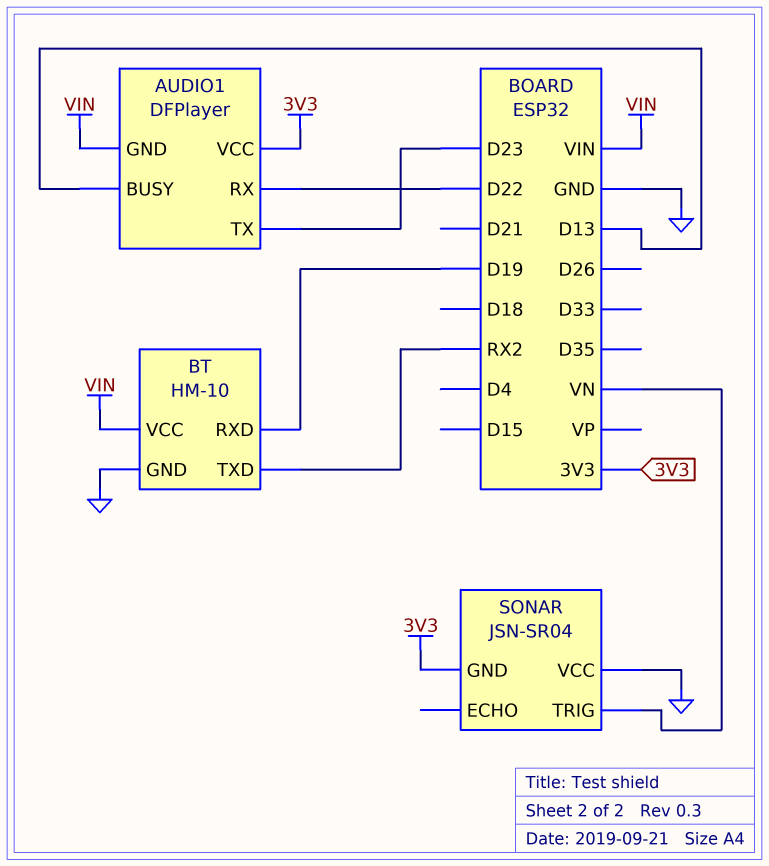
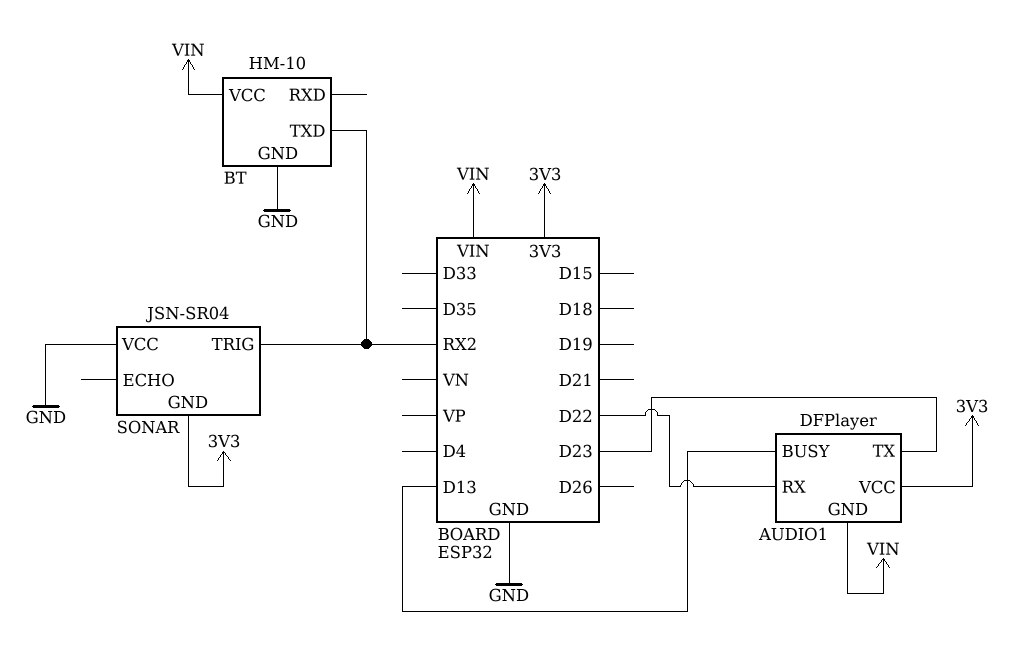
BT pin RXD: D19 -> none
SONAR pin TRIG: VN -> RX2

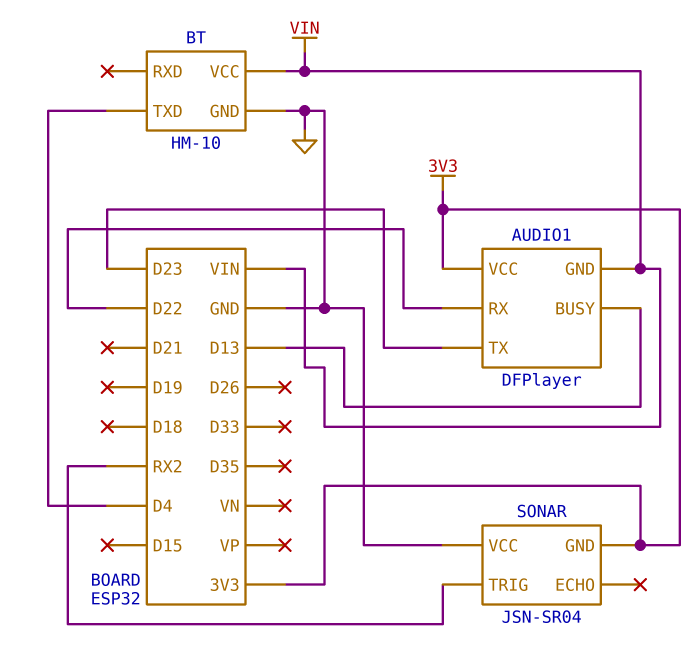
BT pin TXD: RX2 -> D4

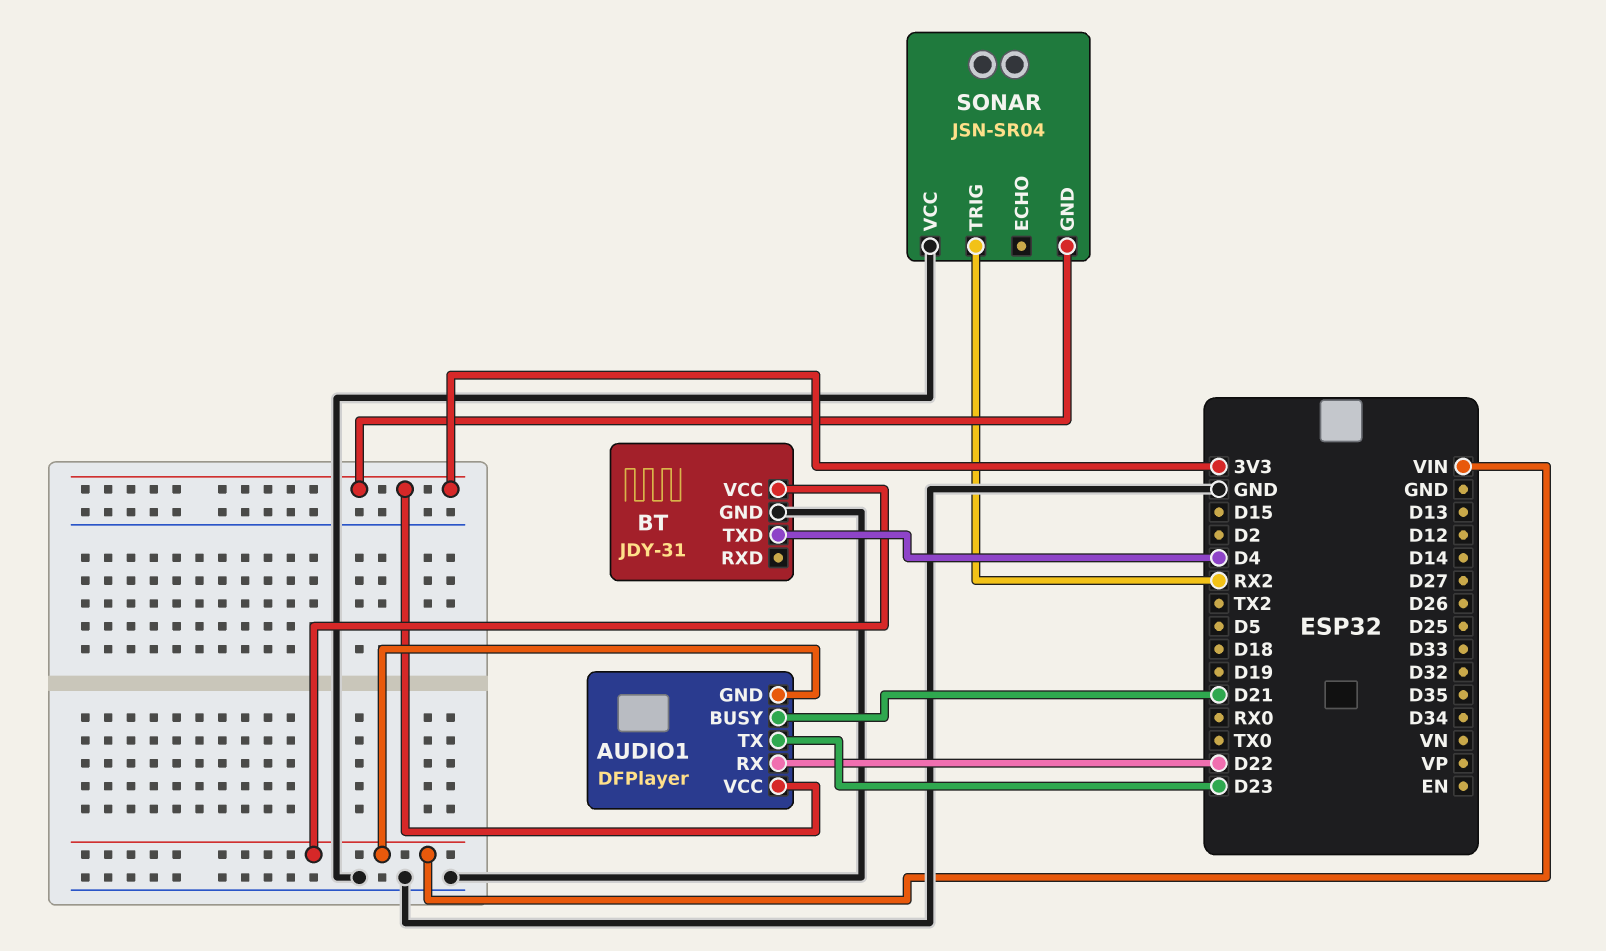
AUDIO1 pin BUSY: D13 -> D21
BT: HM-10 -> JDY-31

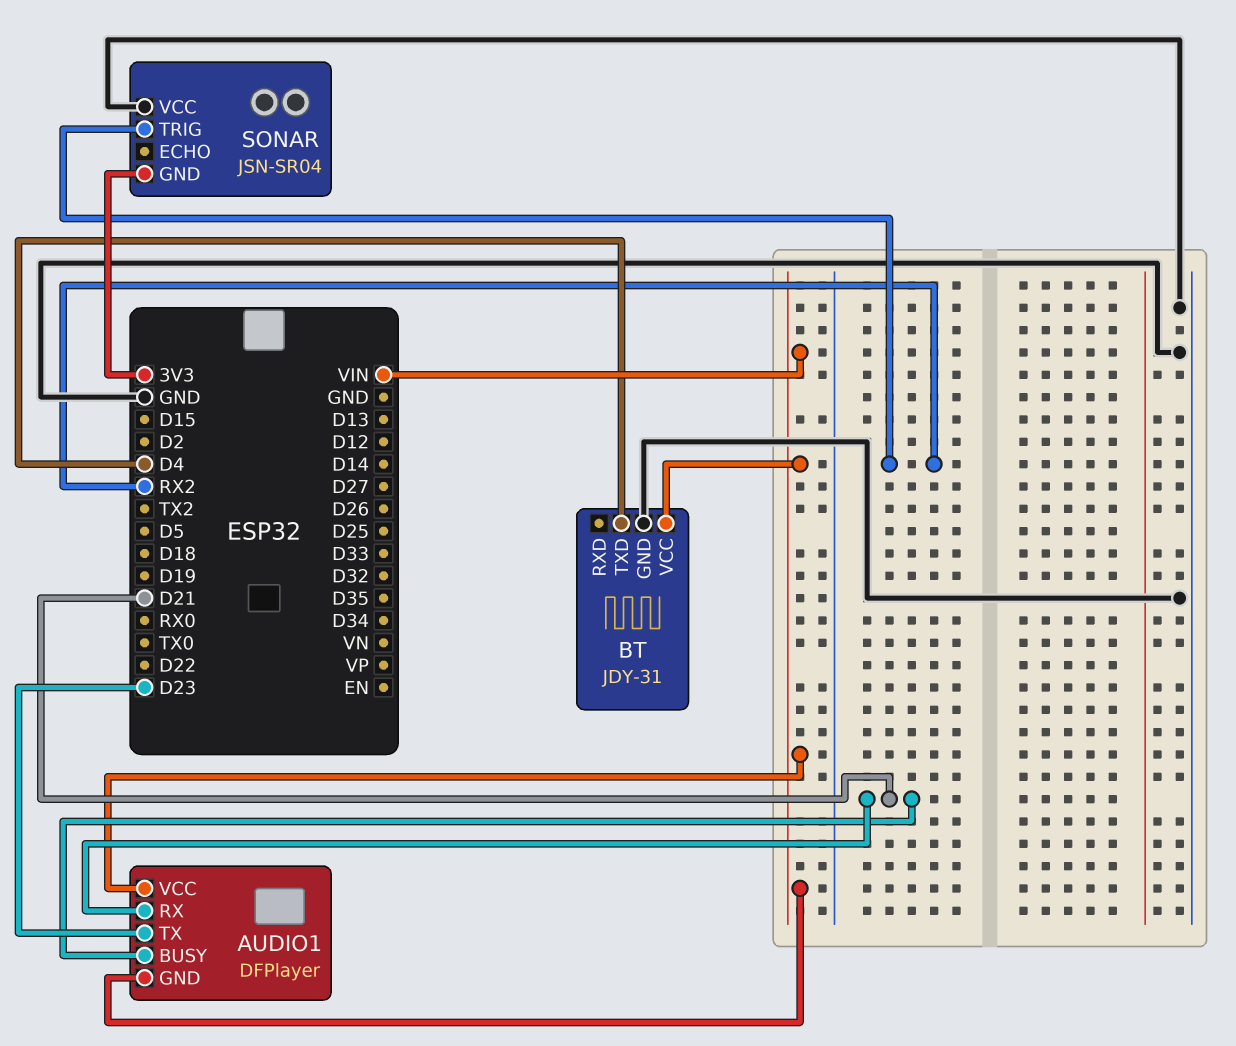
AUDIO1 pin RX: D22 -> D21
AUDIO1 pin VCC: 3V3 -> VIN

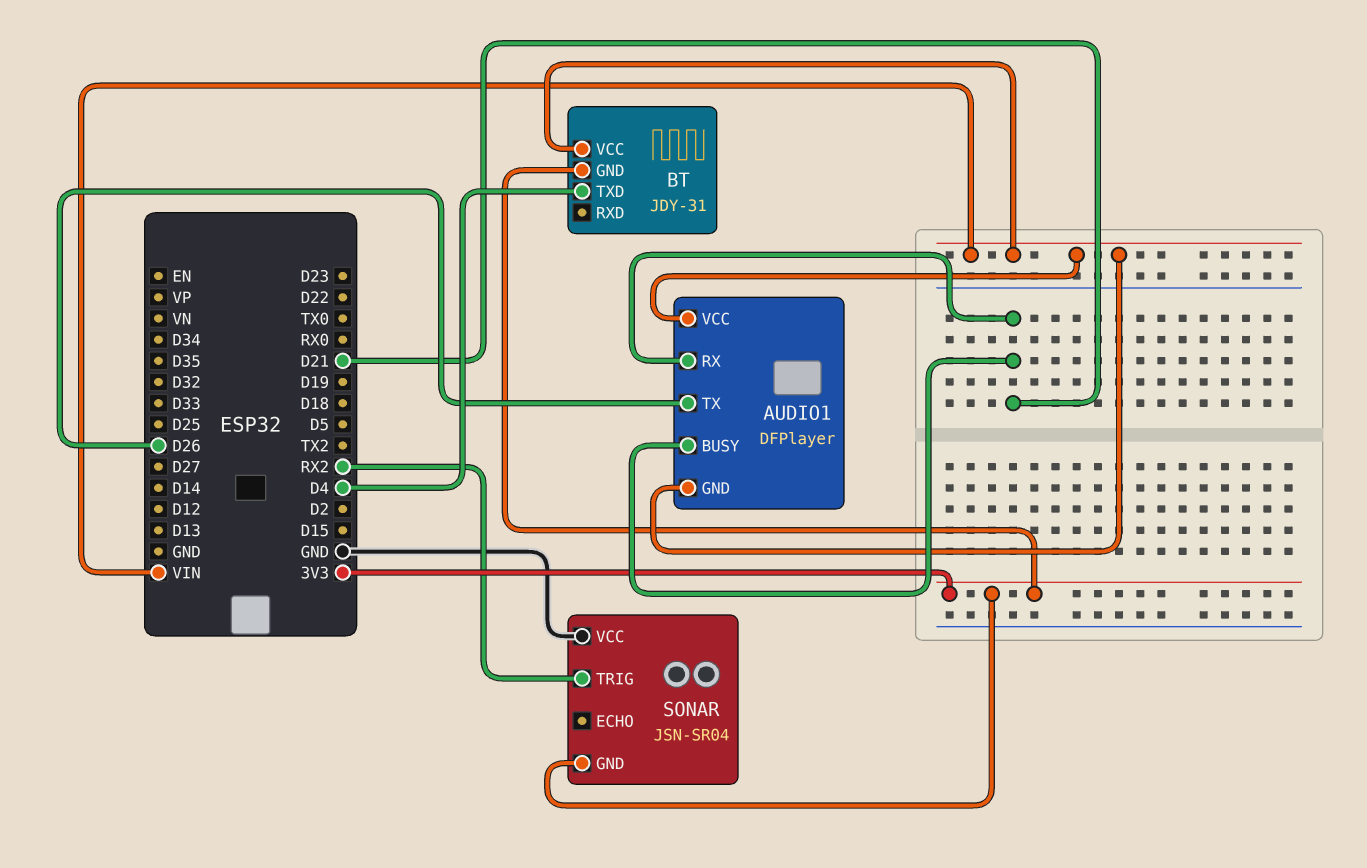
AUDIO1 pin TX: D23 -> D26
BT pin GND: GND -> 3V3

